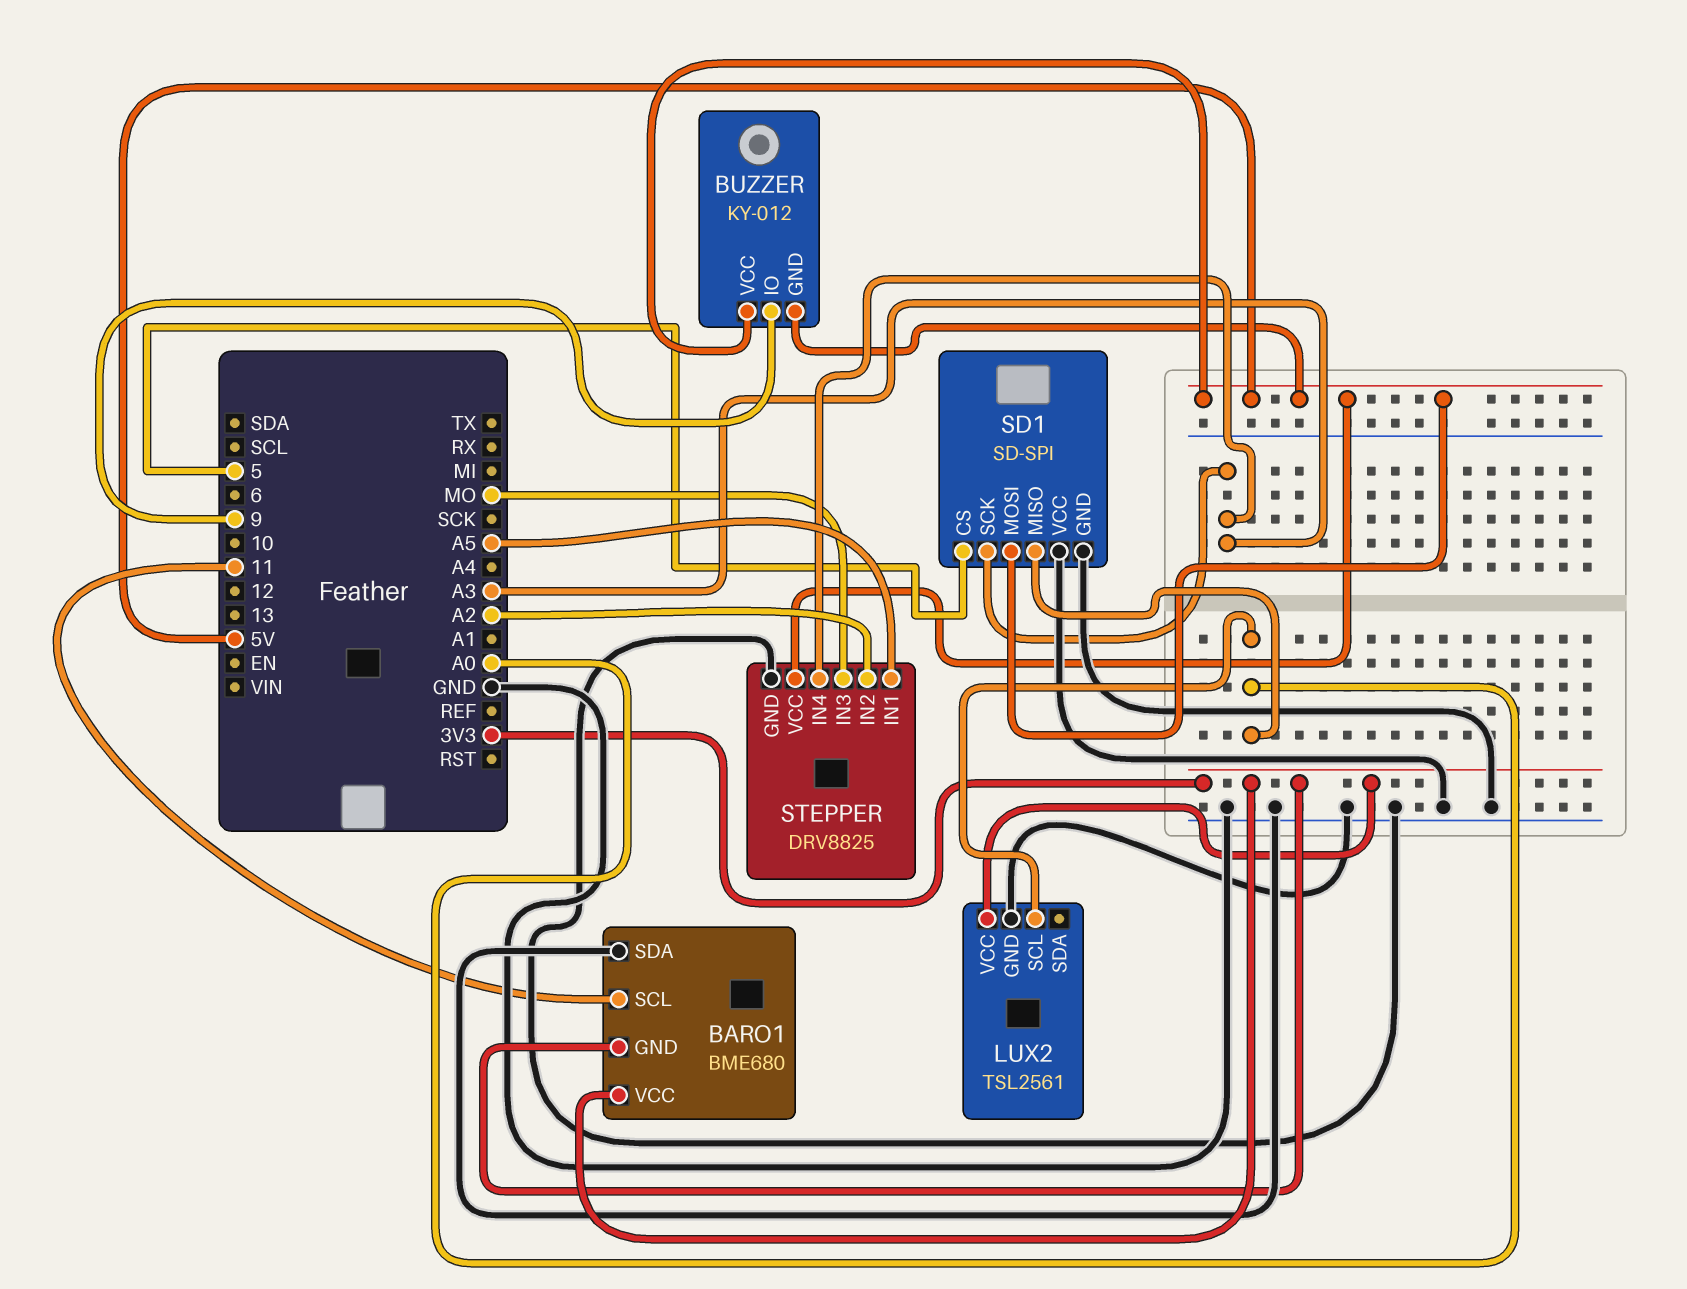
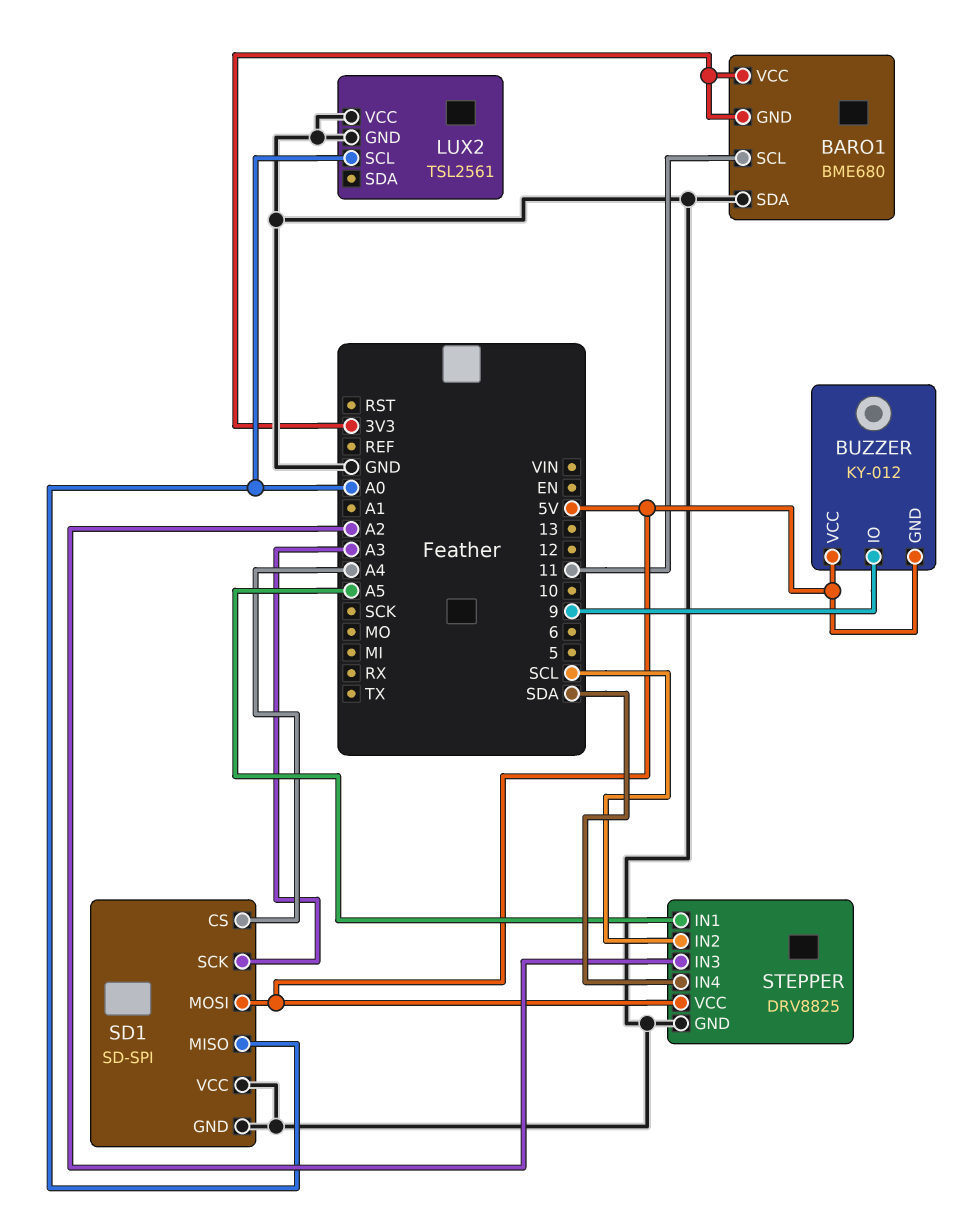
LUX2 pin VCC: 3V3 -> GND
SD1 pin CS: 5 -> A4
STEPPER pin IN2: A2 -> SCL
STEPPER pin IN3: MO -> A2
STEPPER pin IN4: A3 -> SDA

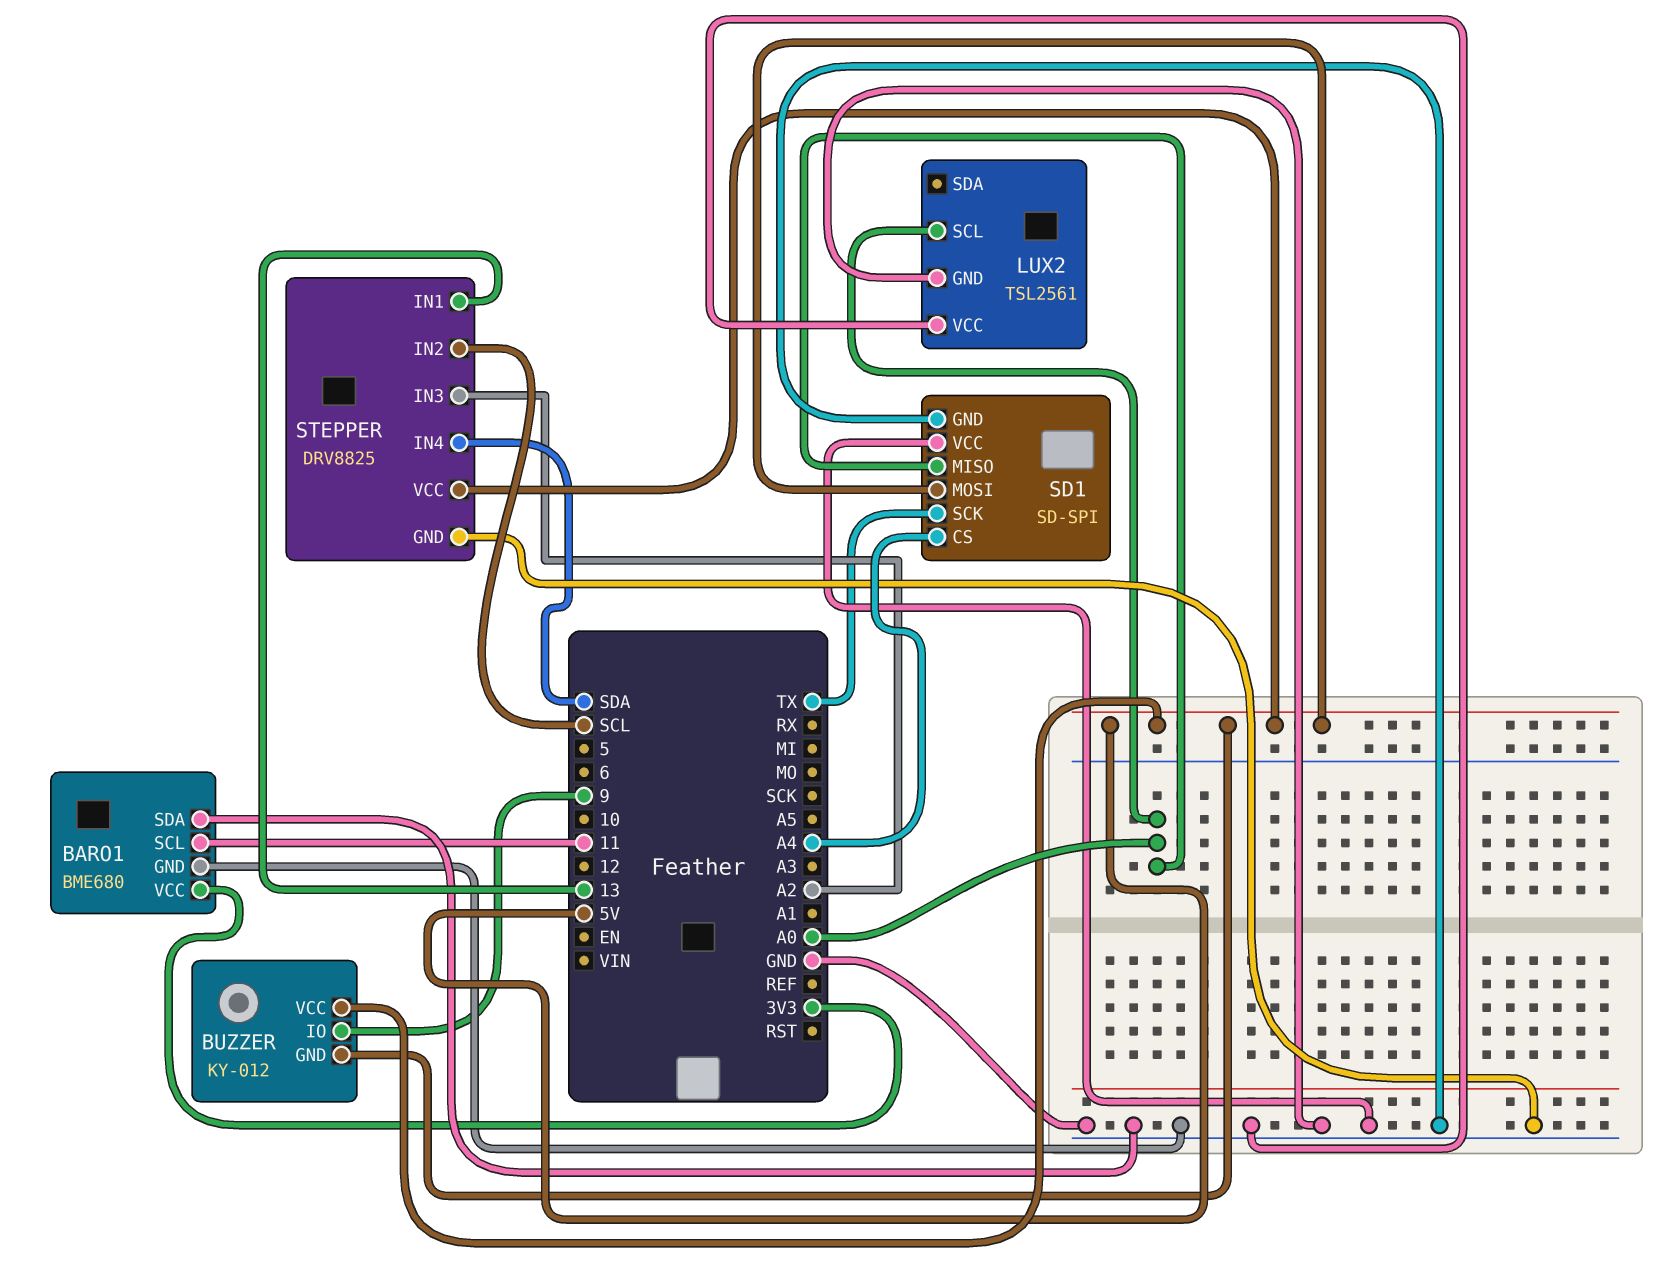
BARO1 pin GND: 3V3 -> GND
SD1 pin SCK: A3 -> TX
STEPPER pin IN1: A5 -> 13

